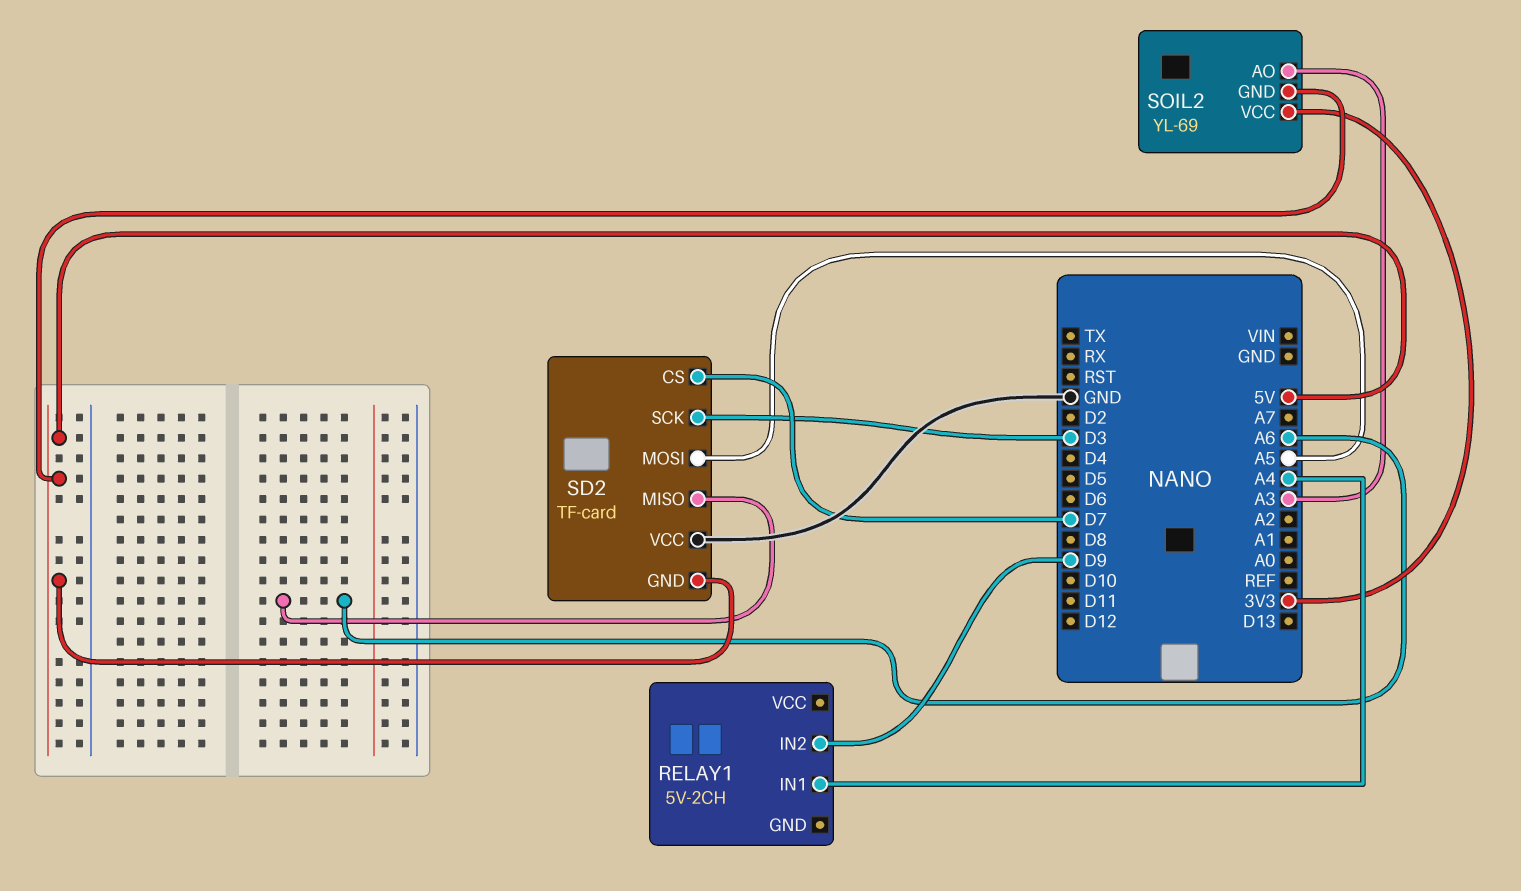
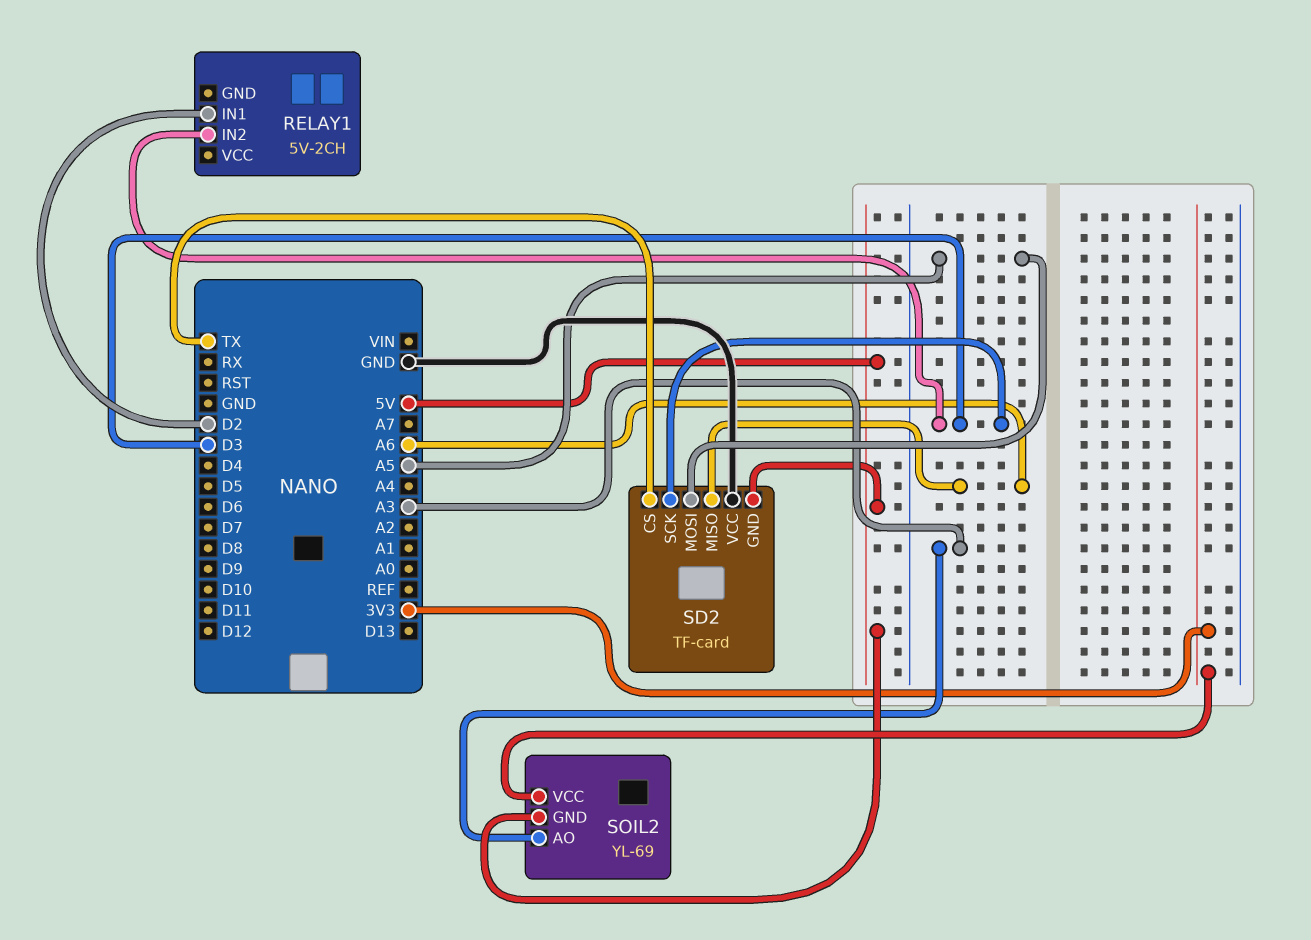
RELAY1 pin IN1: A4 -> D2
RELAY1 pin IN2: D9 -> D3
SD2 pin CS: D7 -> TX

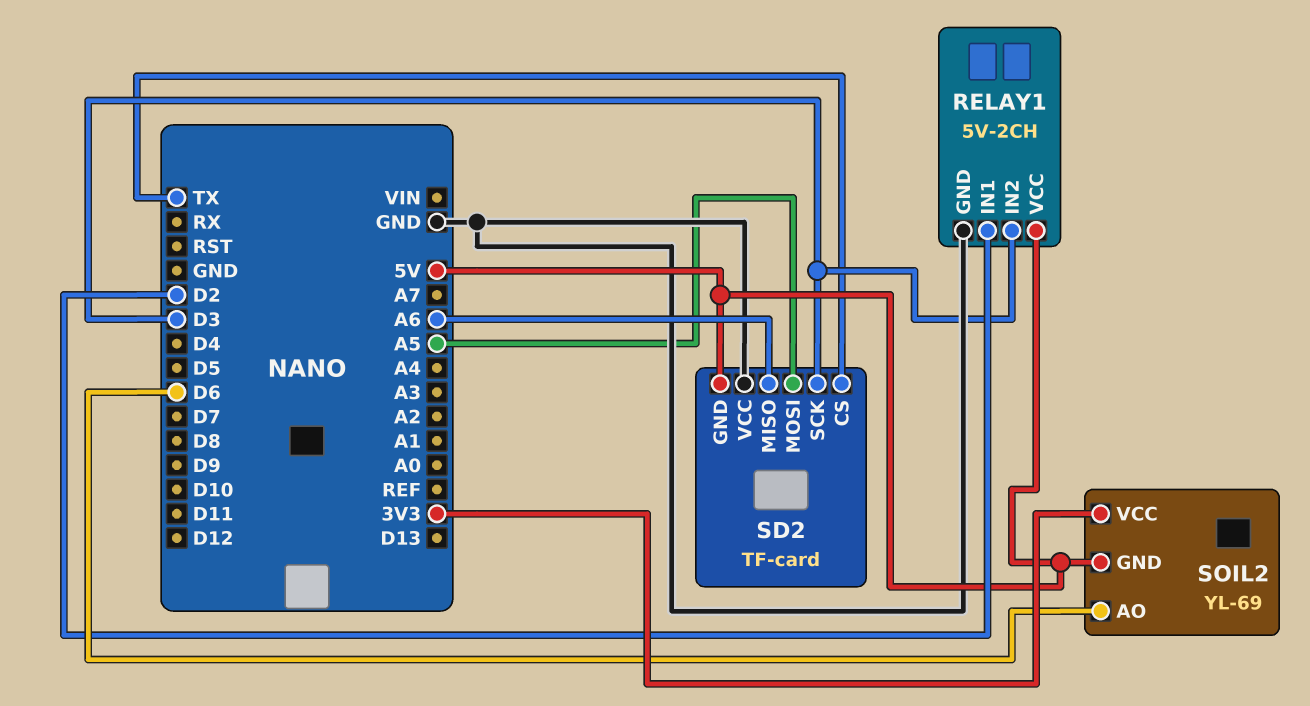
RELAY1 pin GND: none -> GND
RELAY1 pin VCC: none -> 5V
SOIL2 pin AO: A3 -> D6

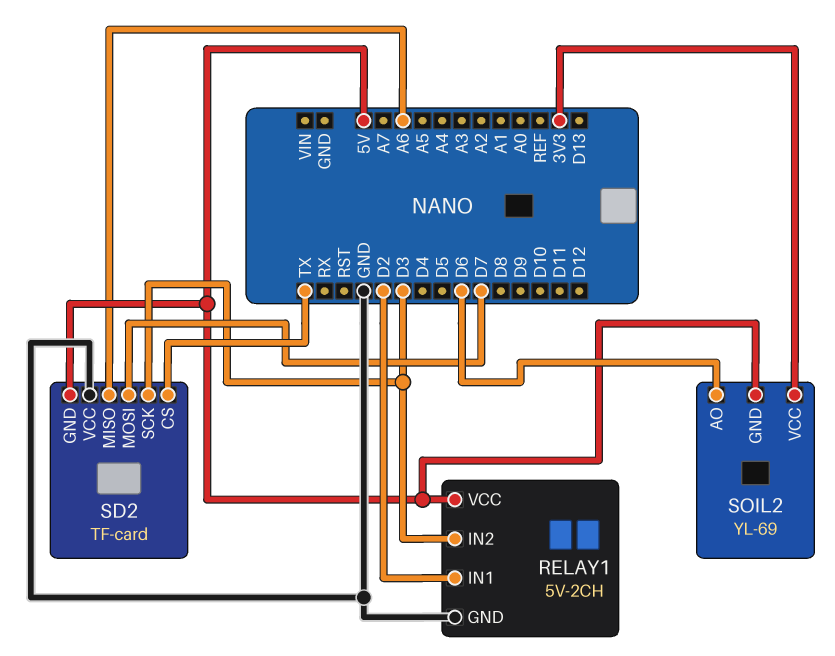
SD2 pin MOSI: A5 -> D7

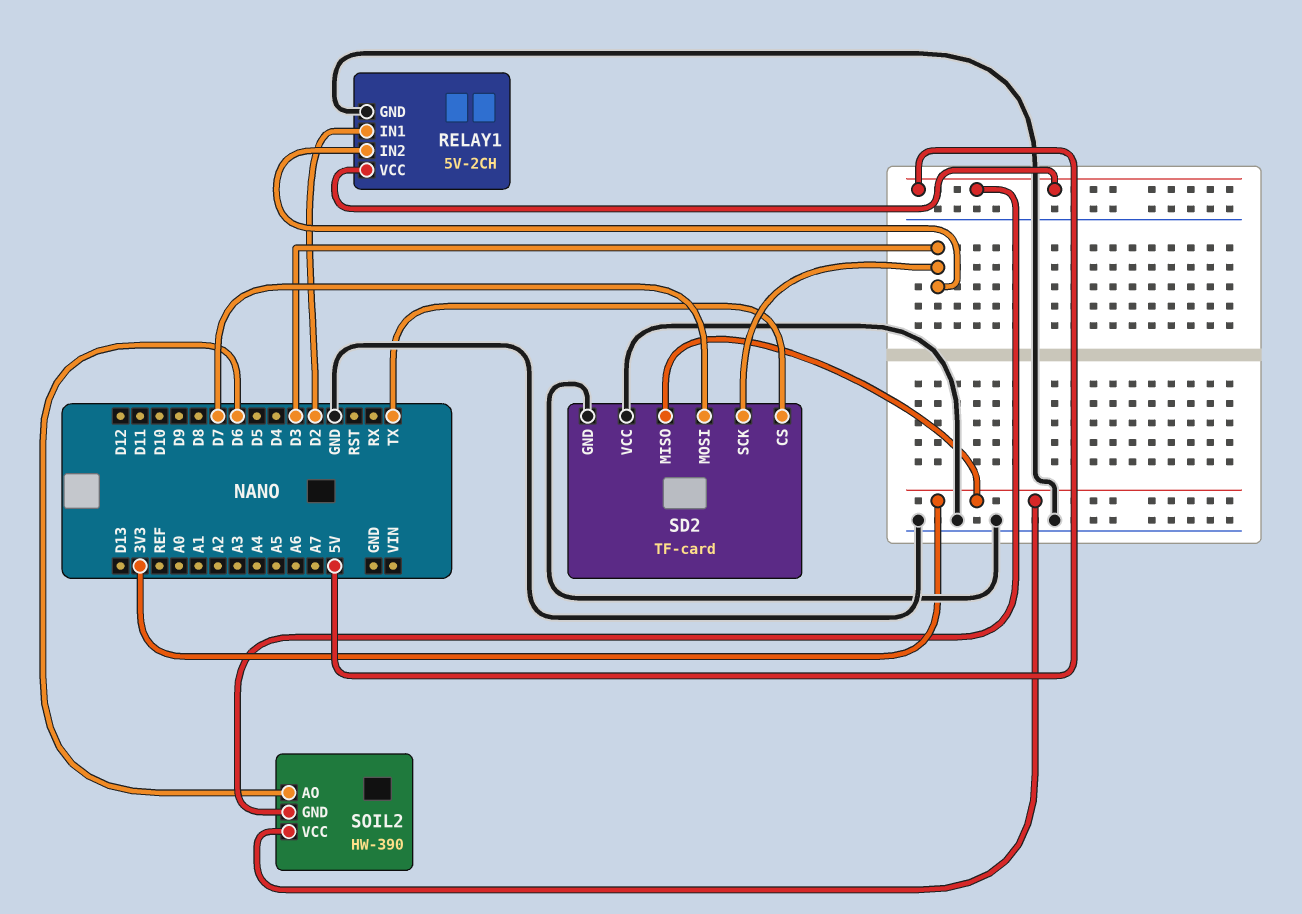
SD2 pin GND: 5V -> GND
SD2 pin MISO: A6 -> 3V3
SOIL2: YL-69 -> HW-390

